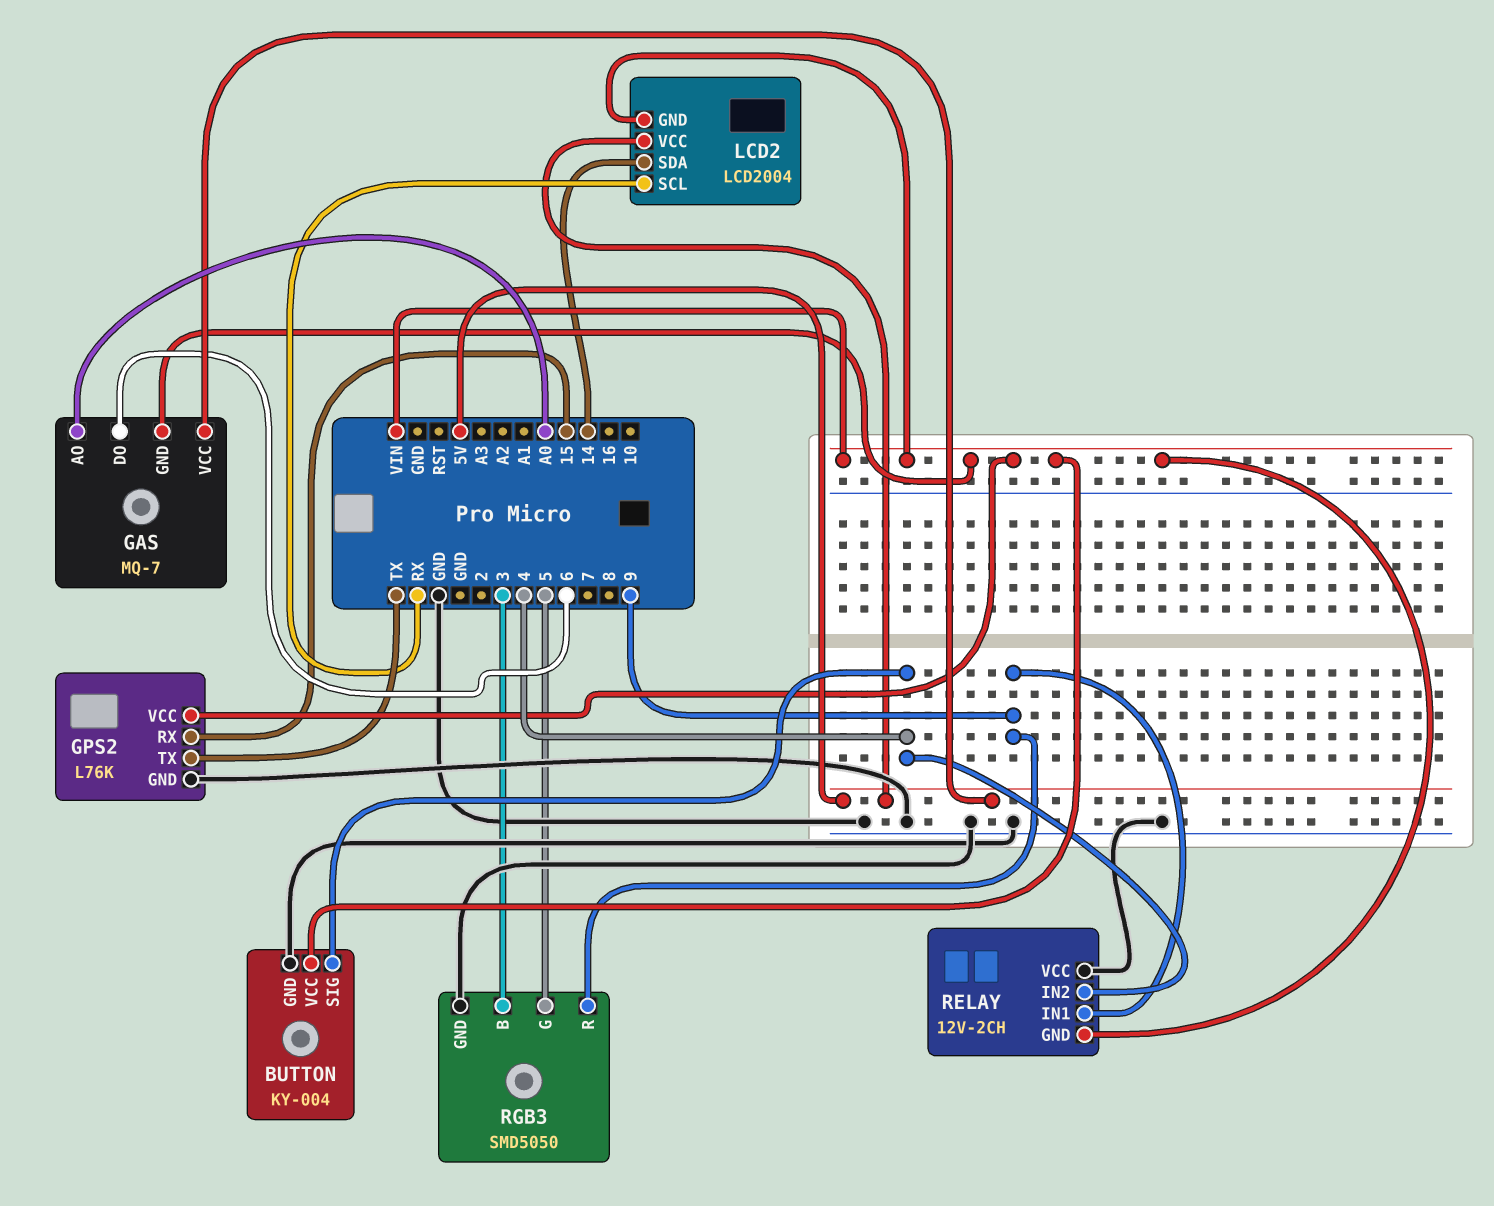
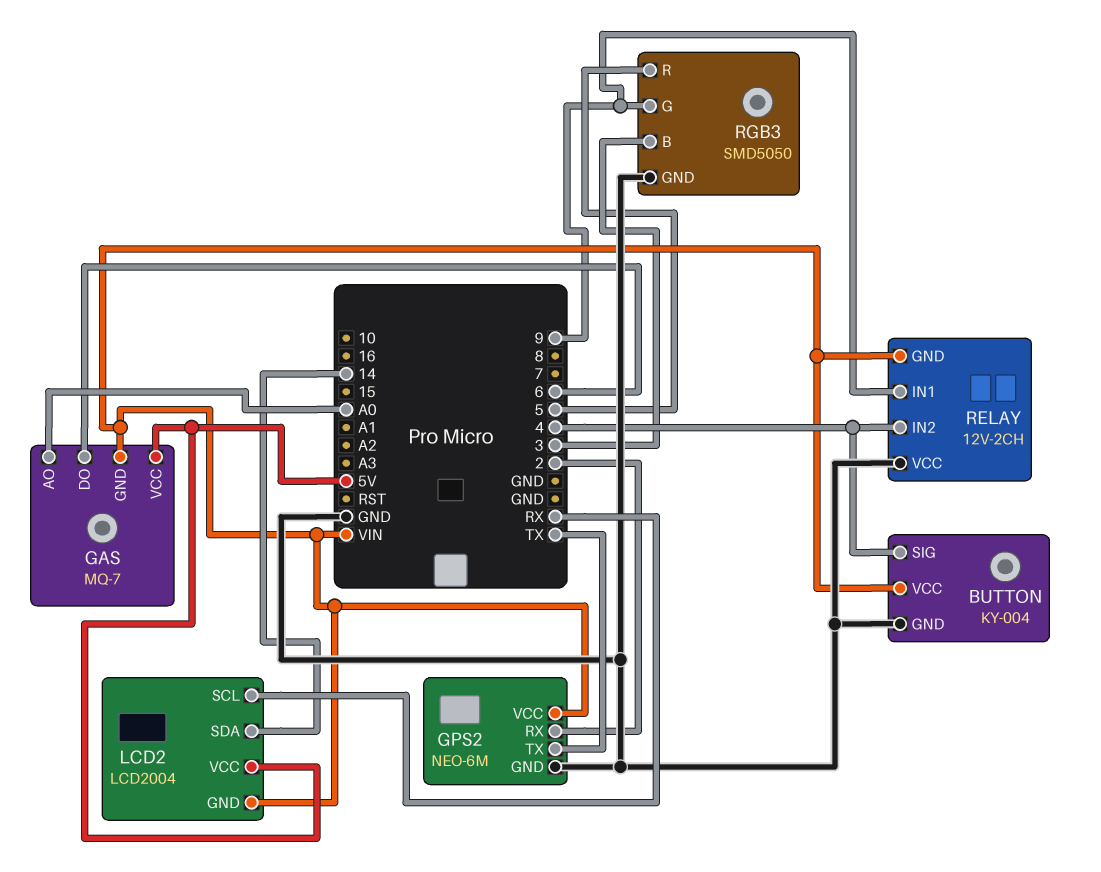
GPS2: L76K -> NEO-6M
GPS2 pin RX: 15 -> 2
RGB3 pin G: 5 -> 9
RGB3 pin R: 9 -> 5

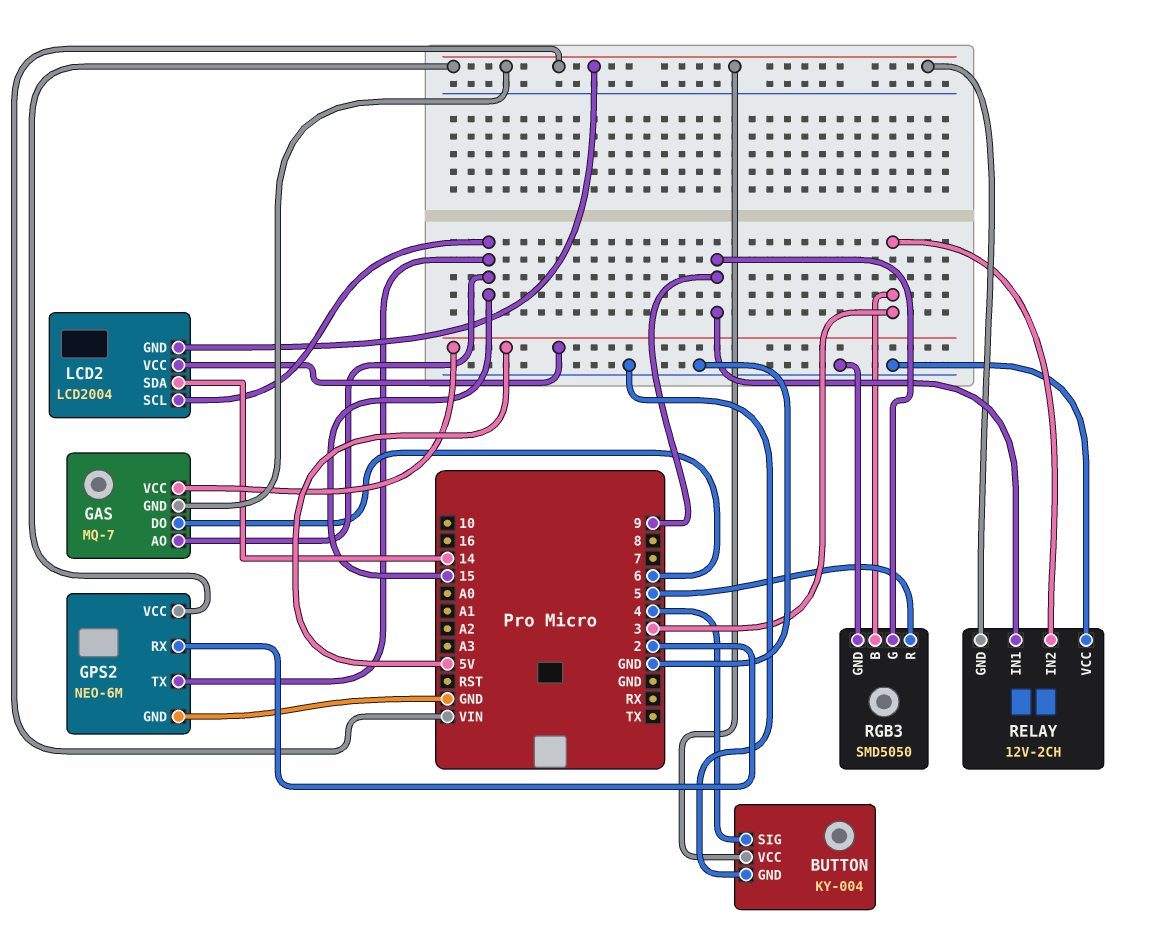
GAS pin AO: A0 -> 15
GPS2 pin TX: TX -> 15
LCD2 pin SCL: RX -> 15
RELAY pin IN2: 4 -> 3

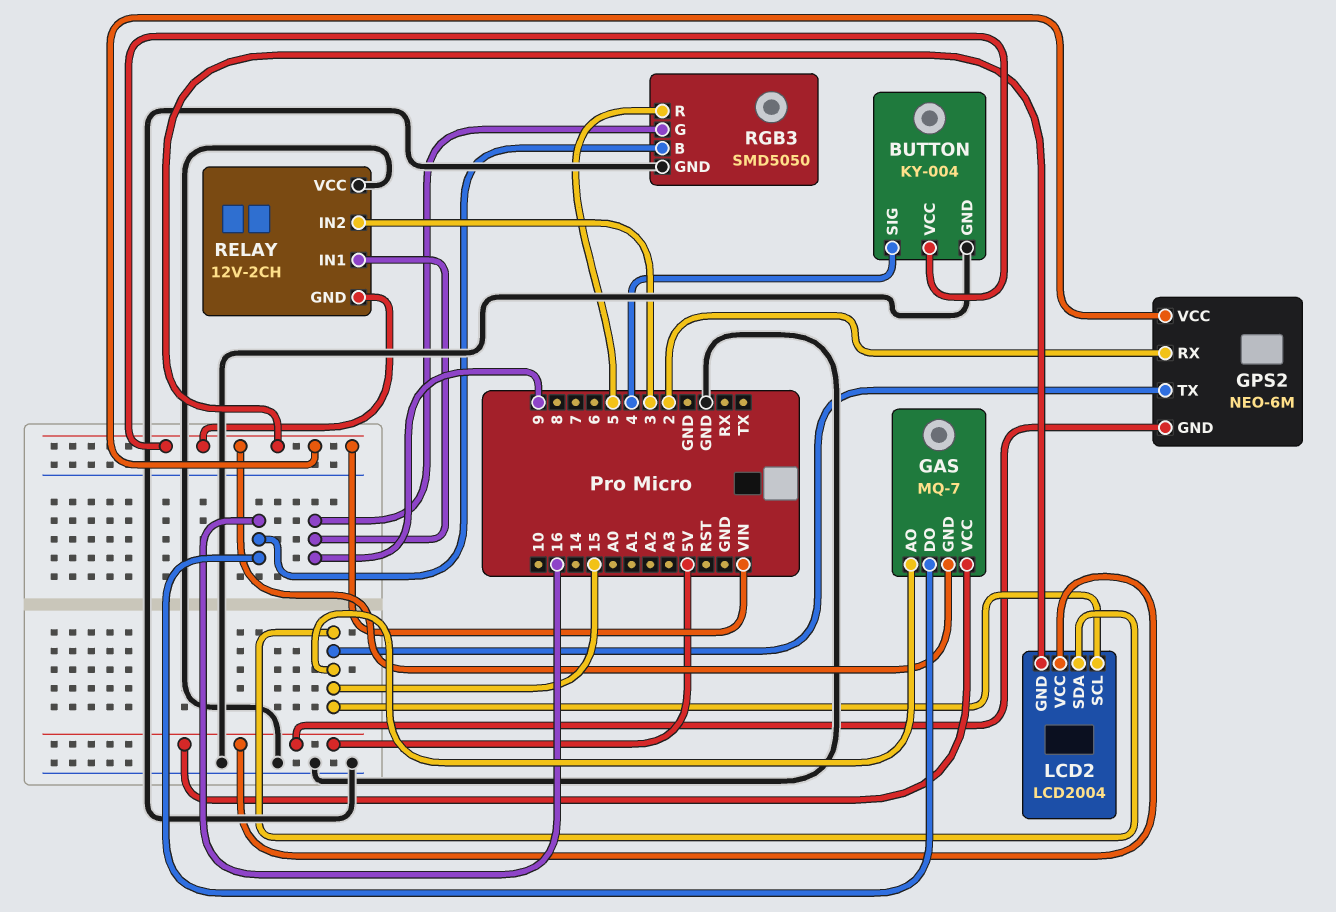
GAS pin DO: 6 -> 16
GPS2 pin GND: GND -> 5V
LCD2 pin SDA: 14 -> 15
RGB3 pin B: 3 -> 16

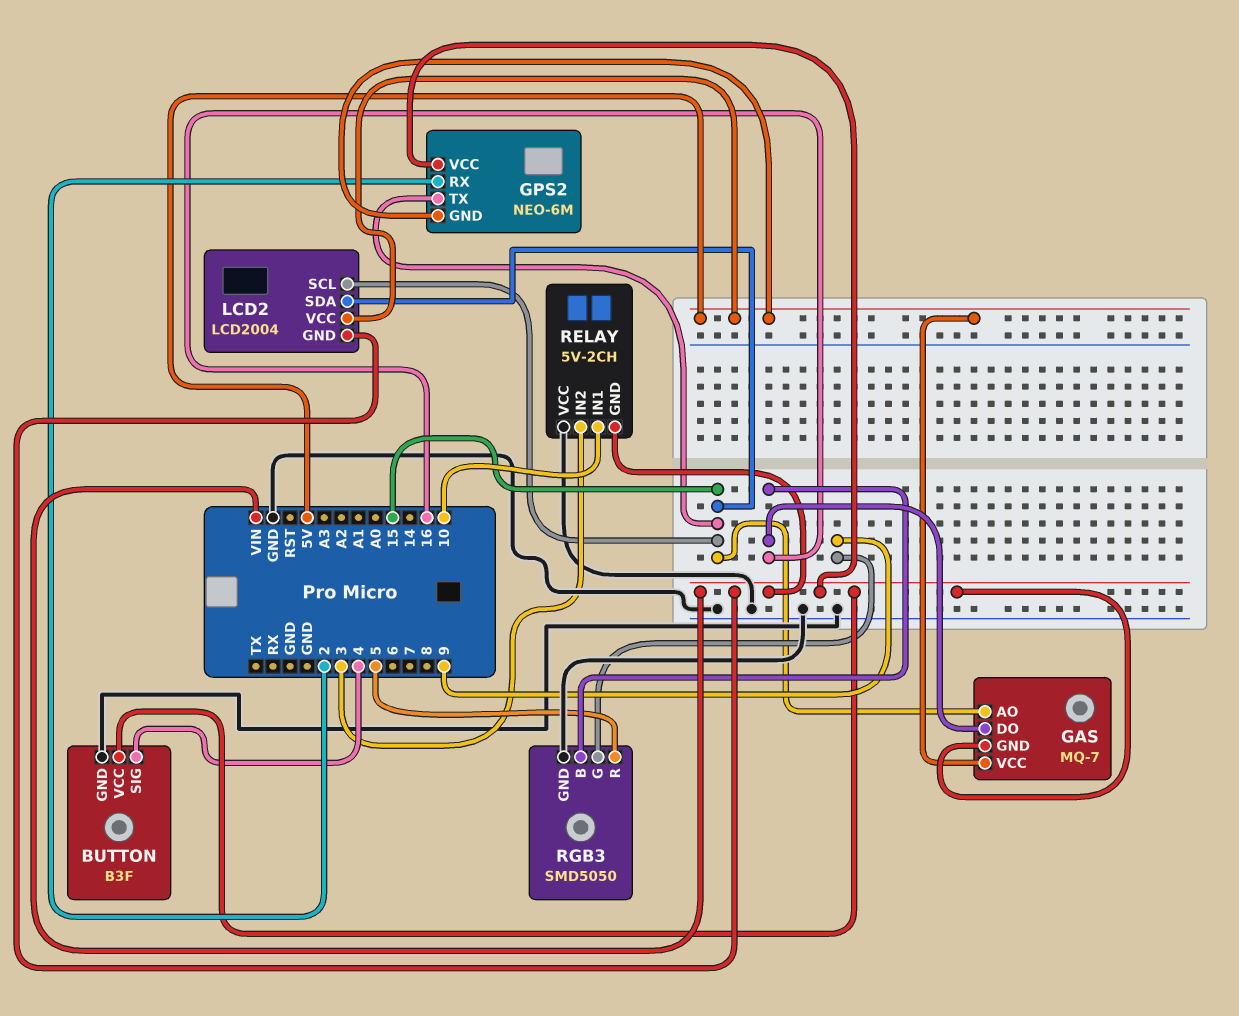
BUTTON: KY-004 -> B3F
RELAY: 12V-2CH -> 5V-2CH
RELAY pin IN1: 9 -> 10

